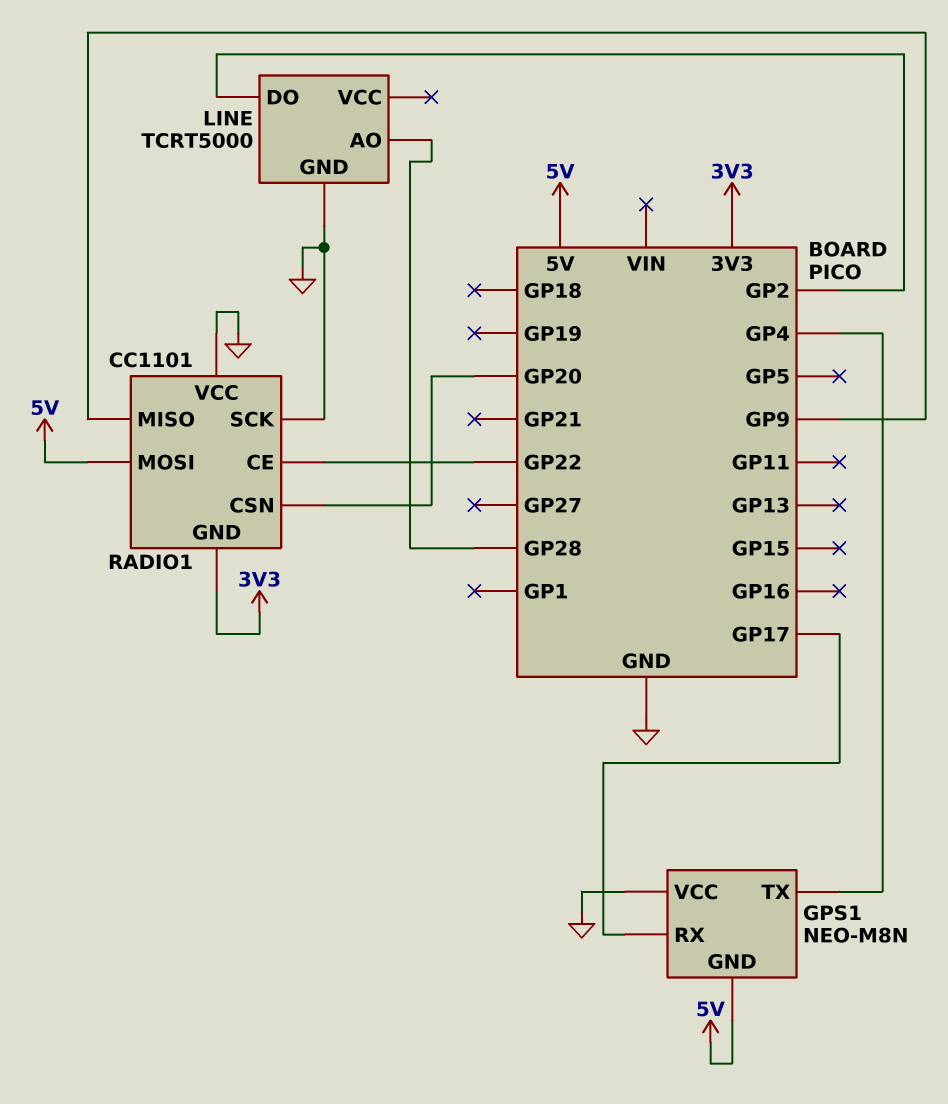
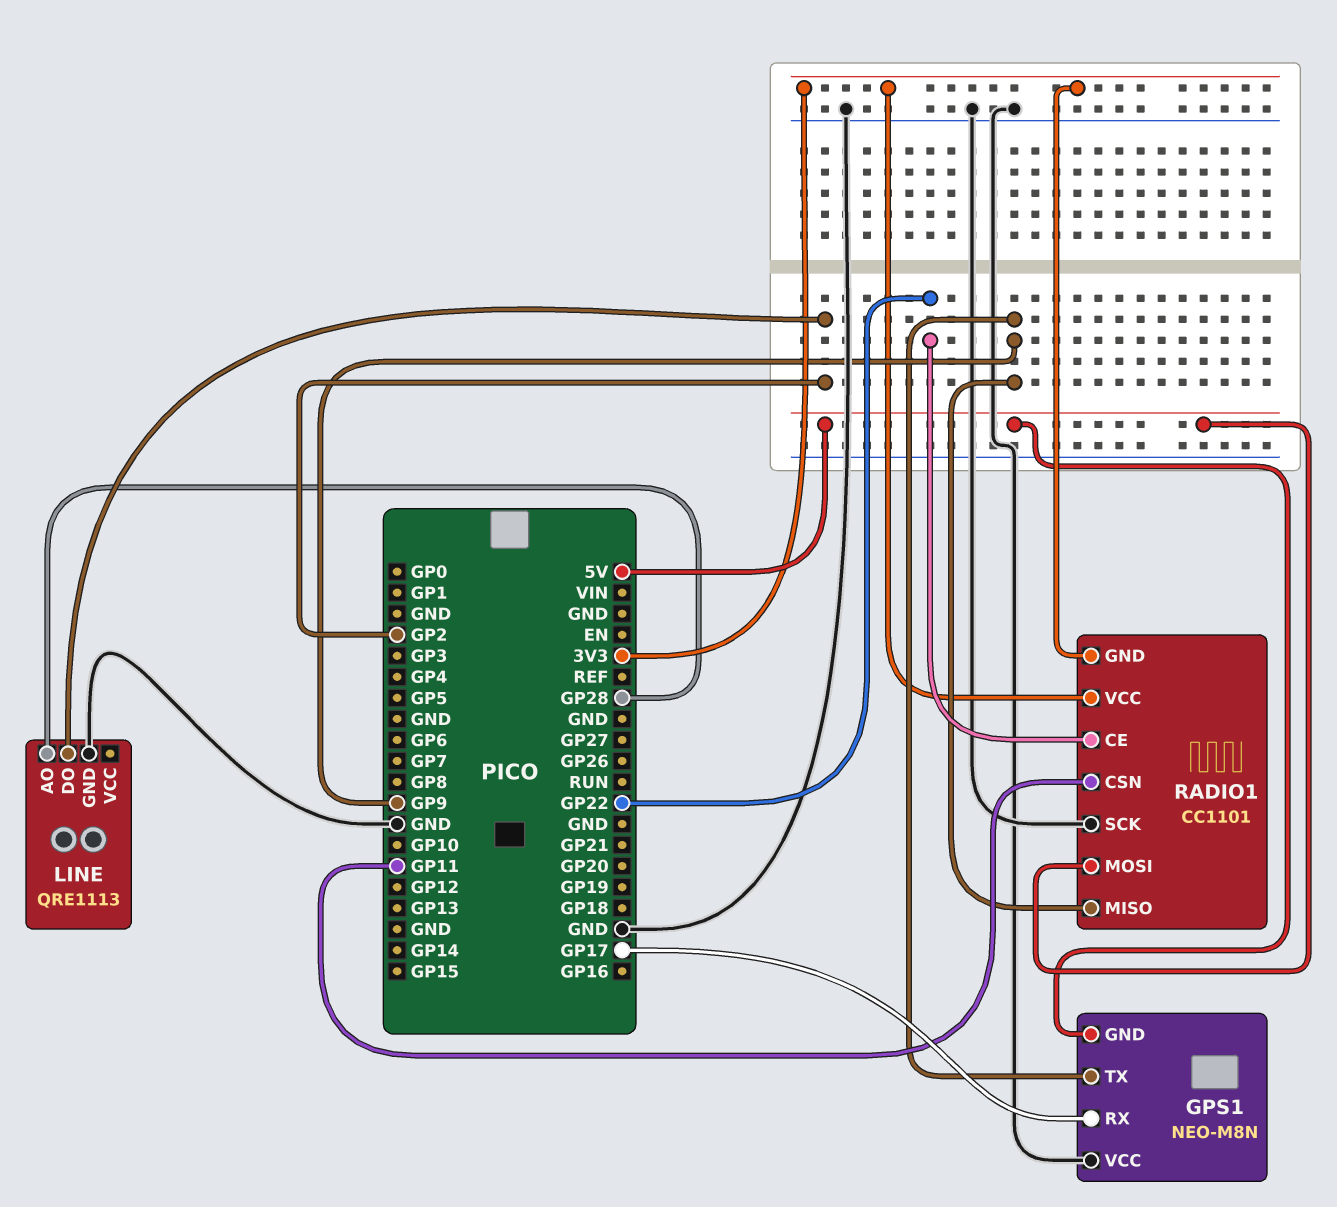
GPS1 pin TX: GP4 -> GP9
LINE: TCRT5000 -> QRE1113
RADIO1 pin CSN: GP20 -> GP11
RADIO1 pin VCC: GND -> 3V3

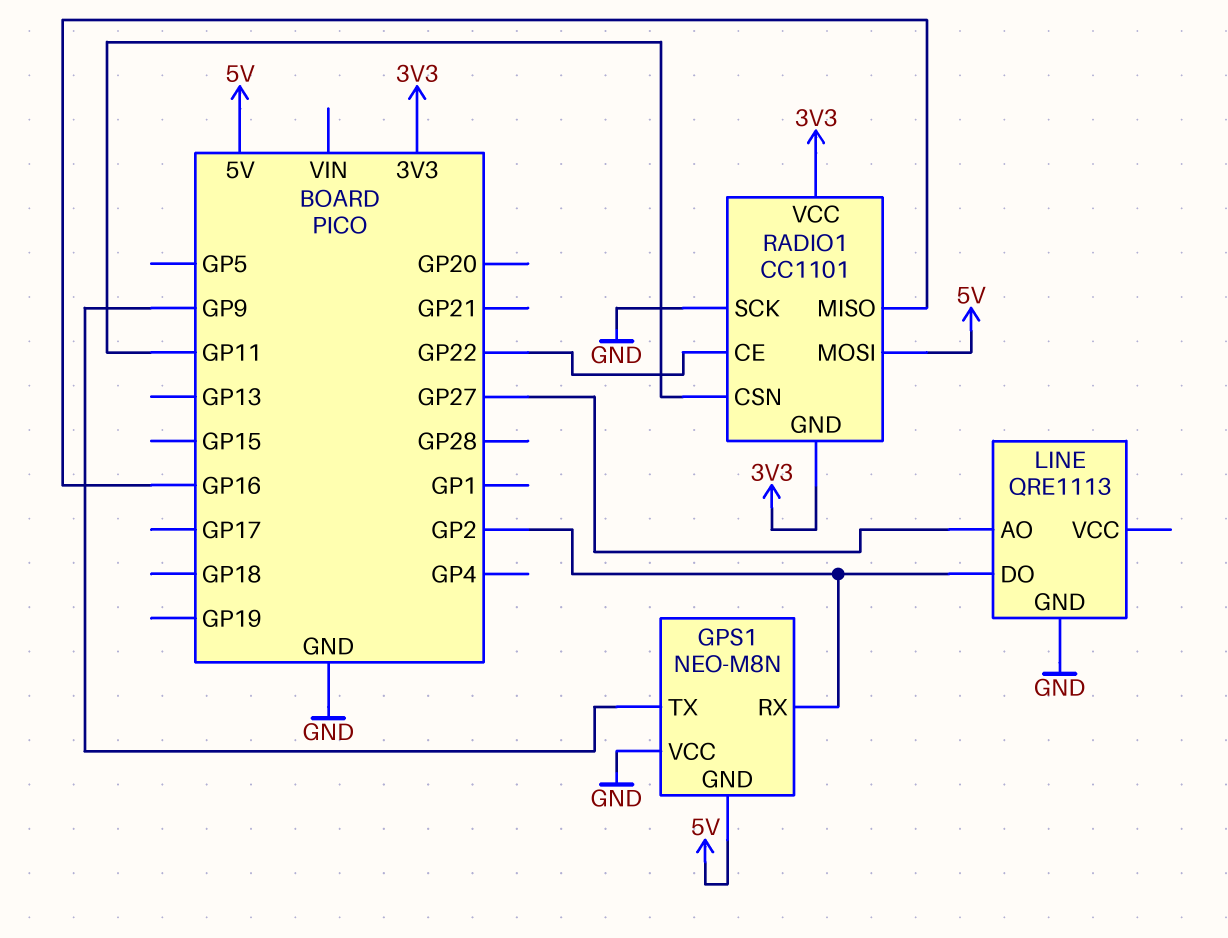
GPS1 pin RX: GP17 -> GP2
LINE pin AO: GP28 -> GP27
RADIO1 pin MISO: GP9 -> GP16

